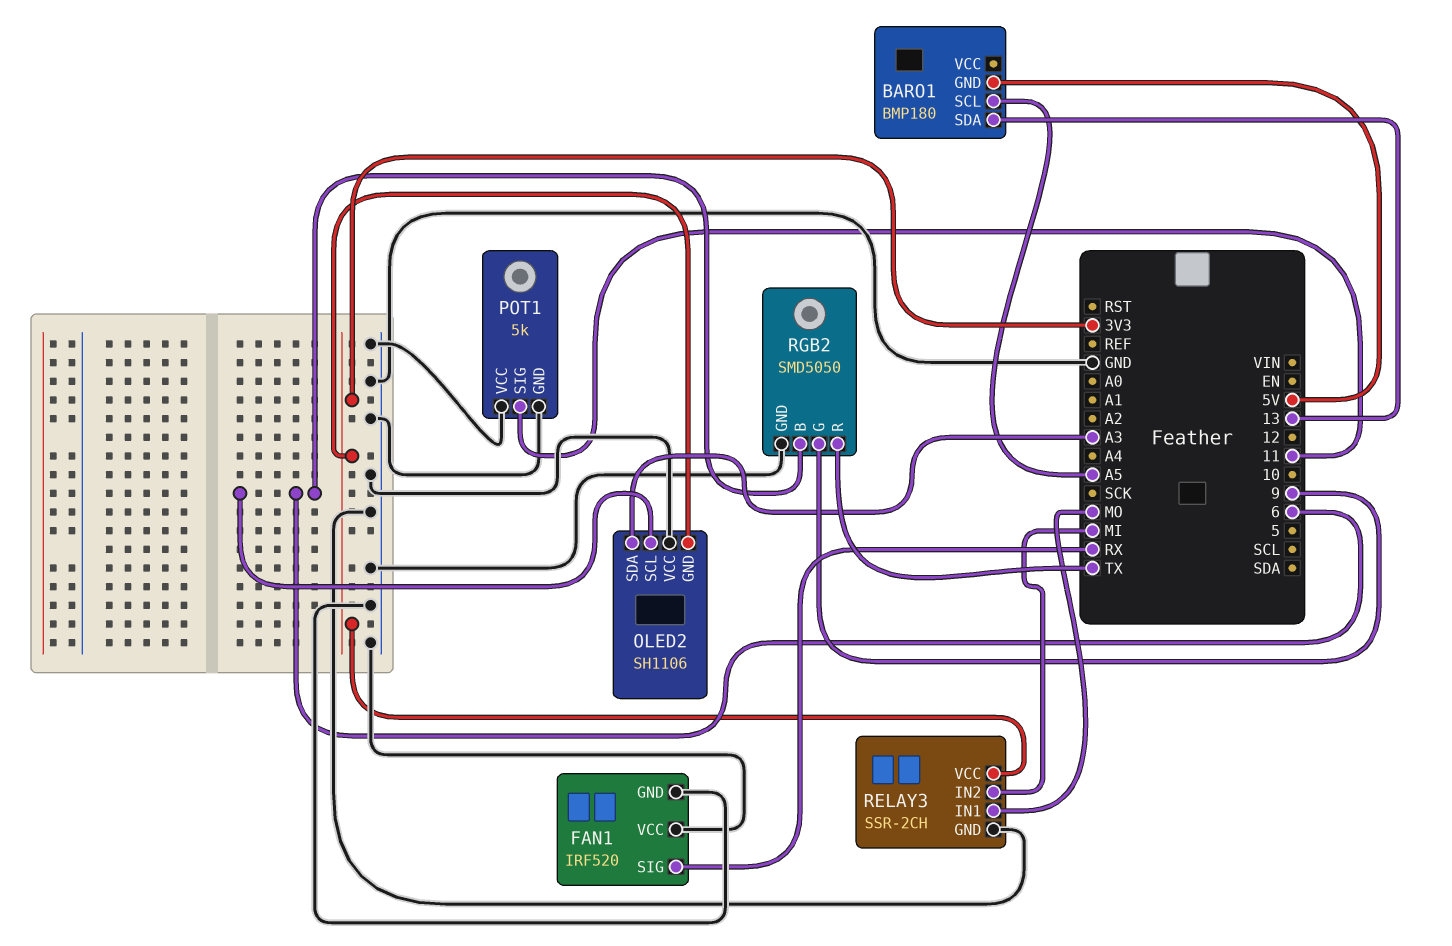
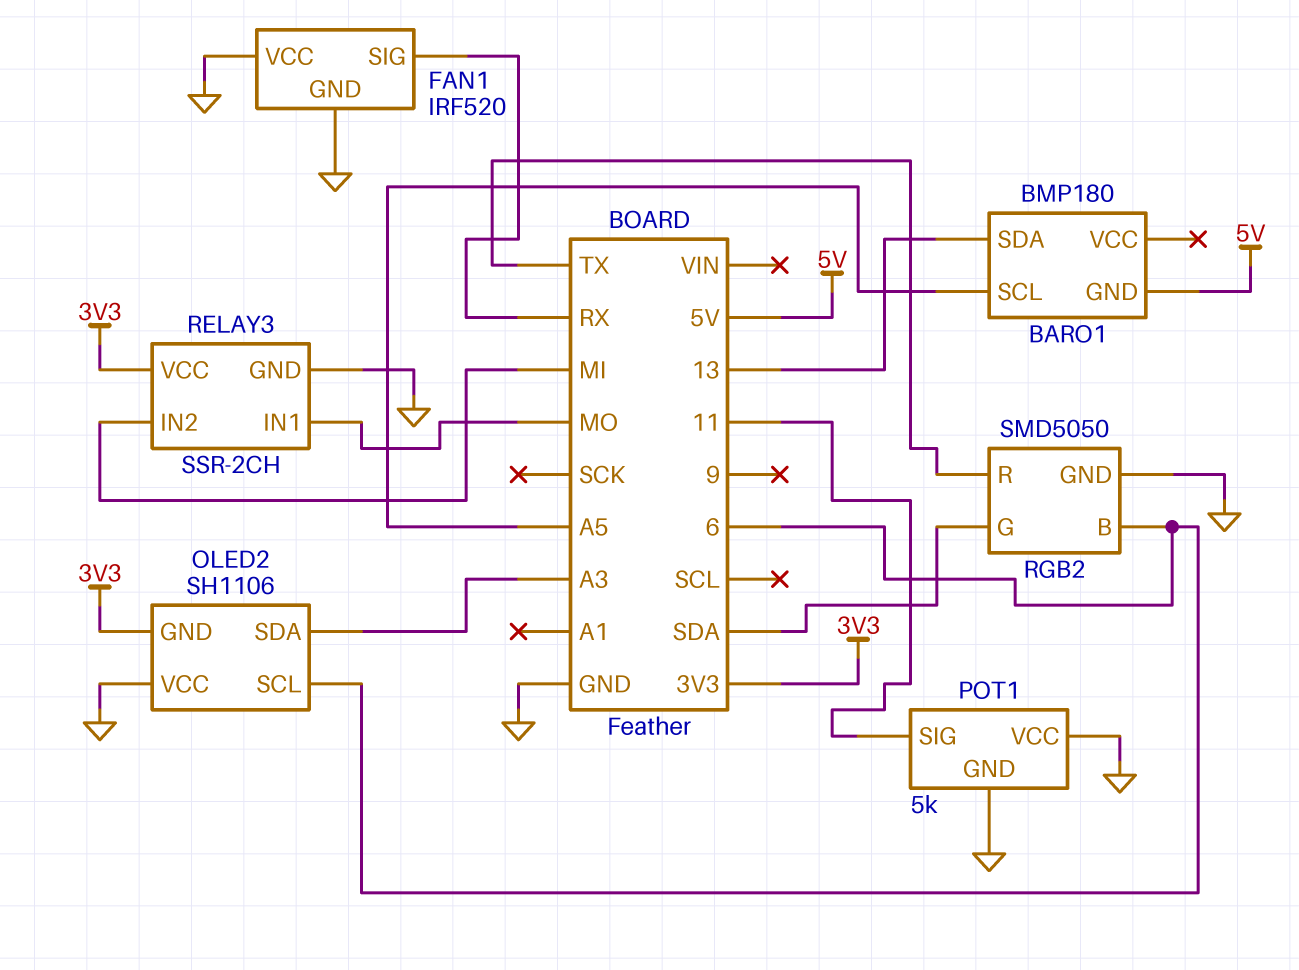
RGB2 pin G: 9 -> SDA

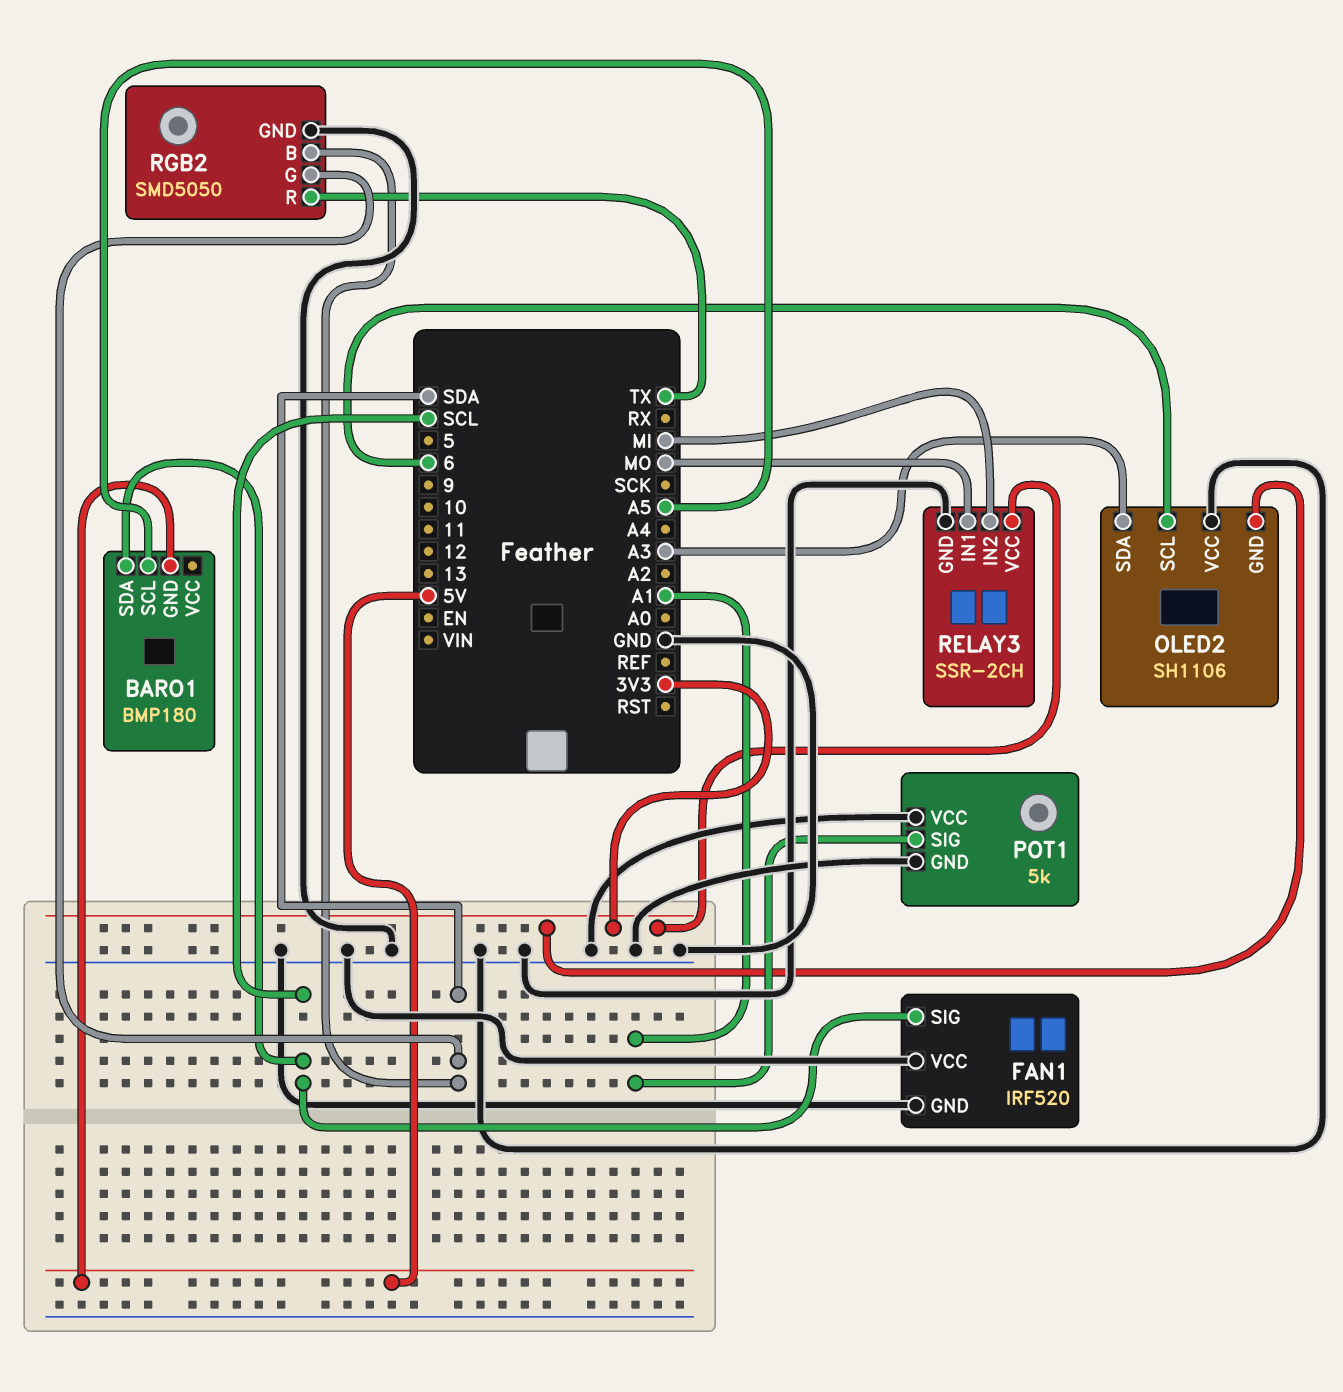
BARO1 pin SDA: 13 -> SCL
FAN1 pin SIG: RX -> SCL
POT1 pin SIG: 11 -> A1
RGB2 pin B: 6 -> SDA

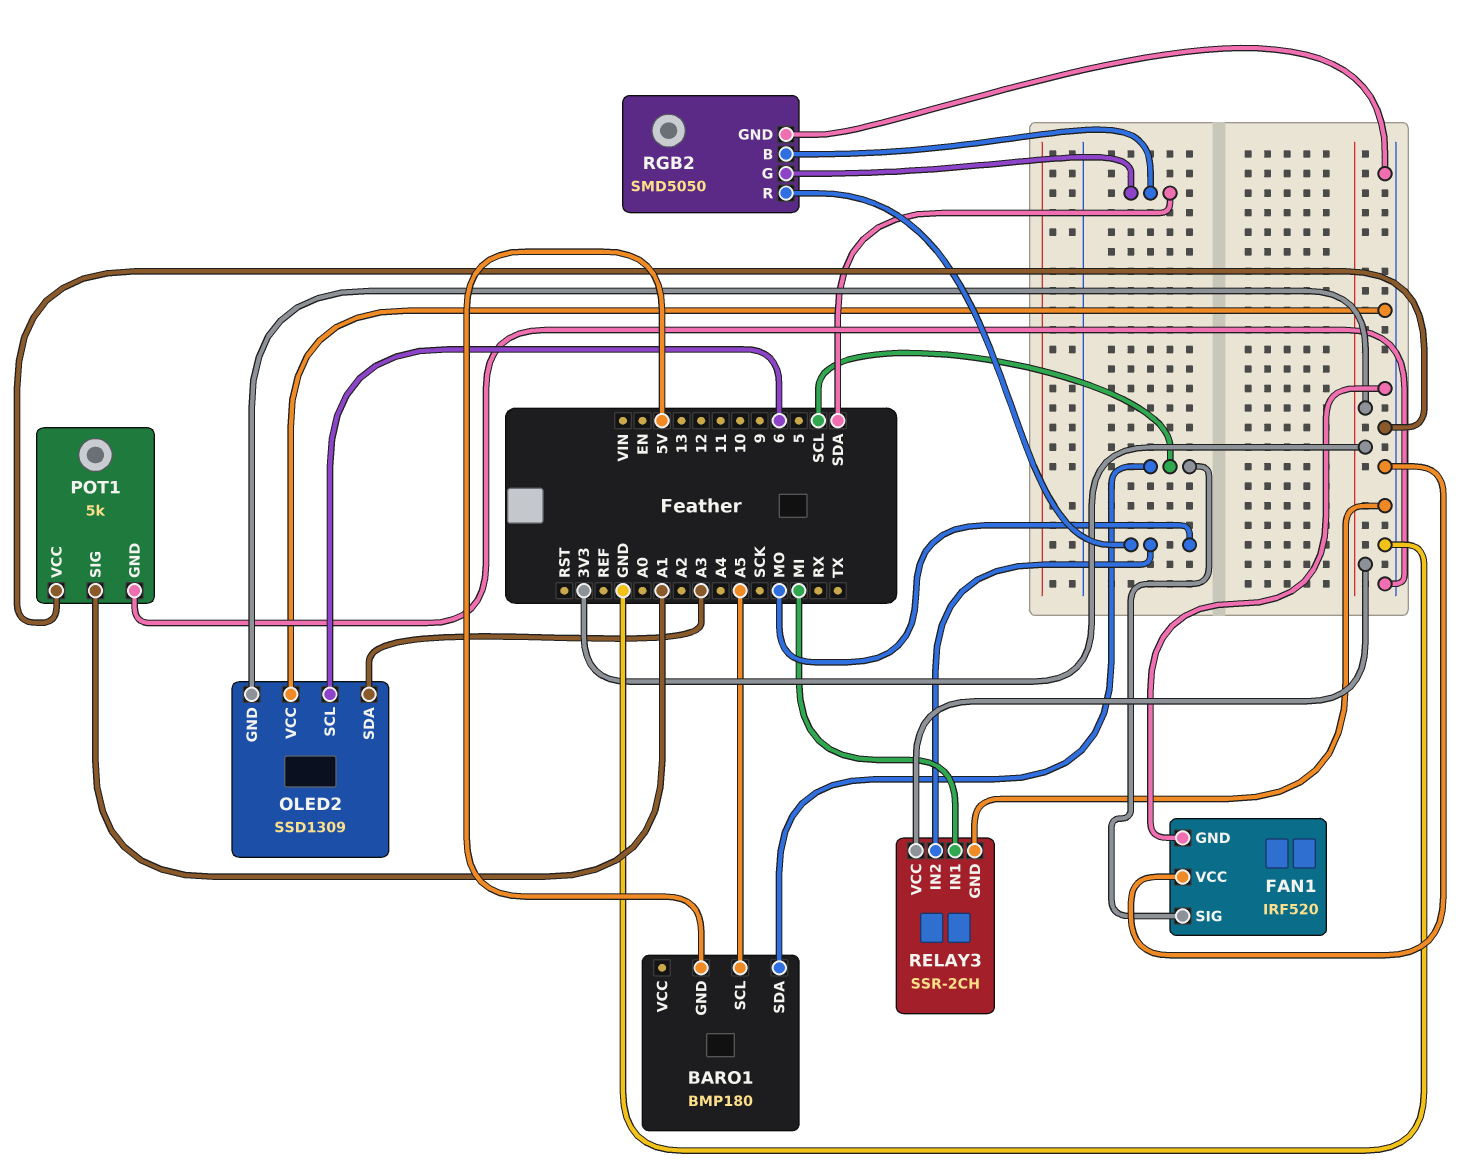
OLED2: SH1106 -> SSD1309
RELAY3 pin IN1: MO -> MI
RELAY3 pin IN2: MI -> MO
RGB2 pin R: TX -> MO

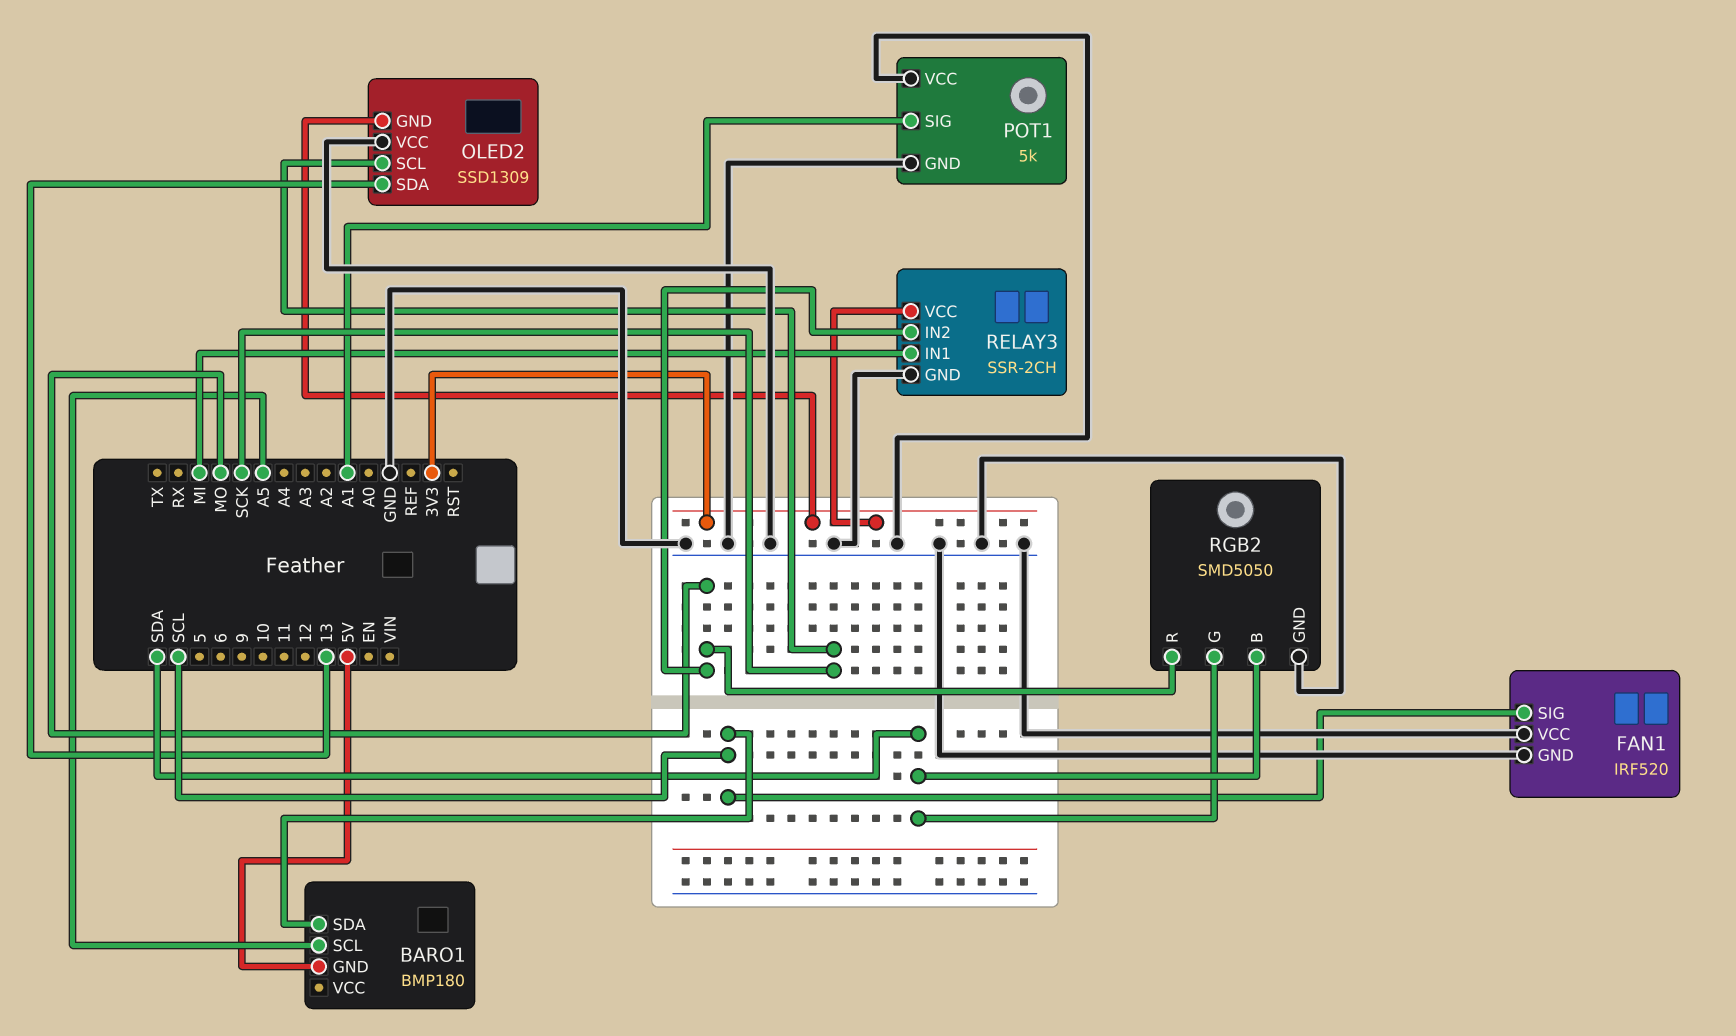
OLED2 pin SCL: 6 -> SCK
OLED2 pin SDA: A3 -> 13

